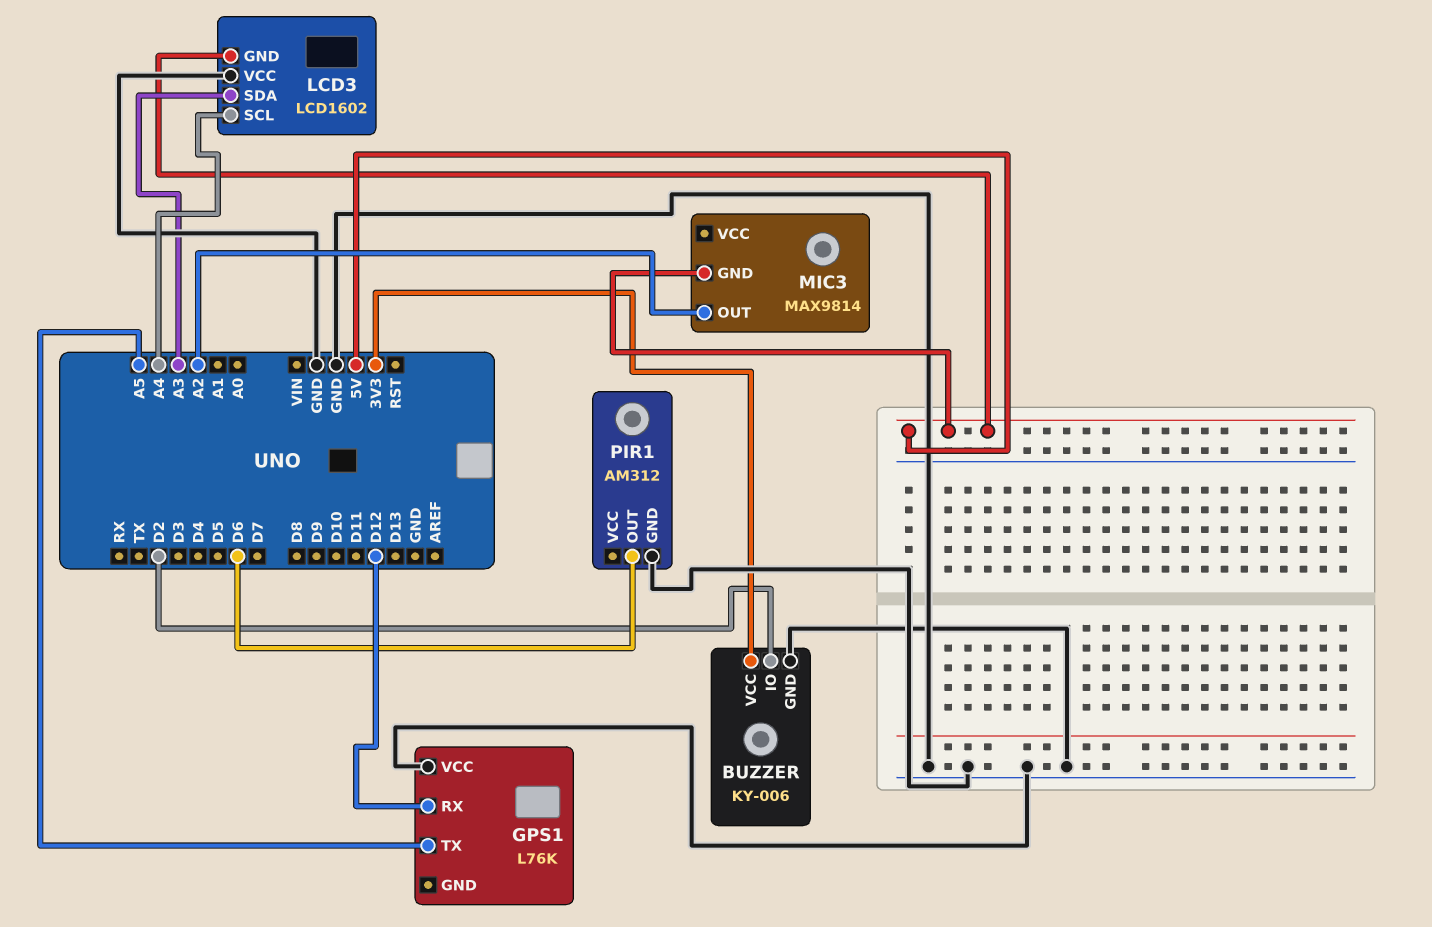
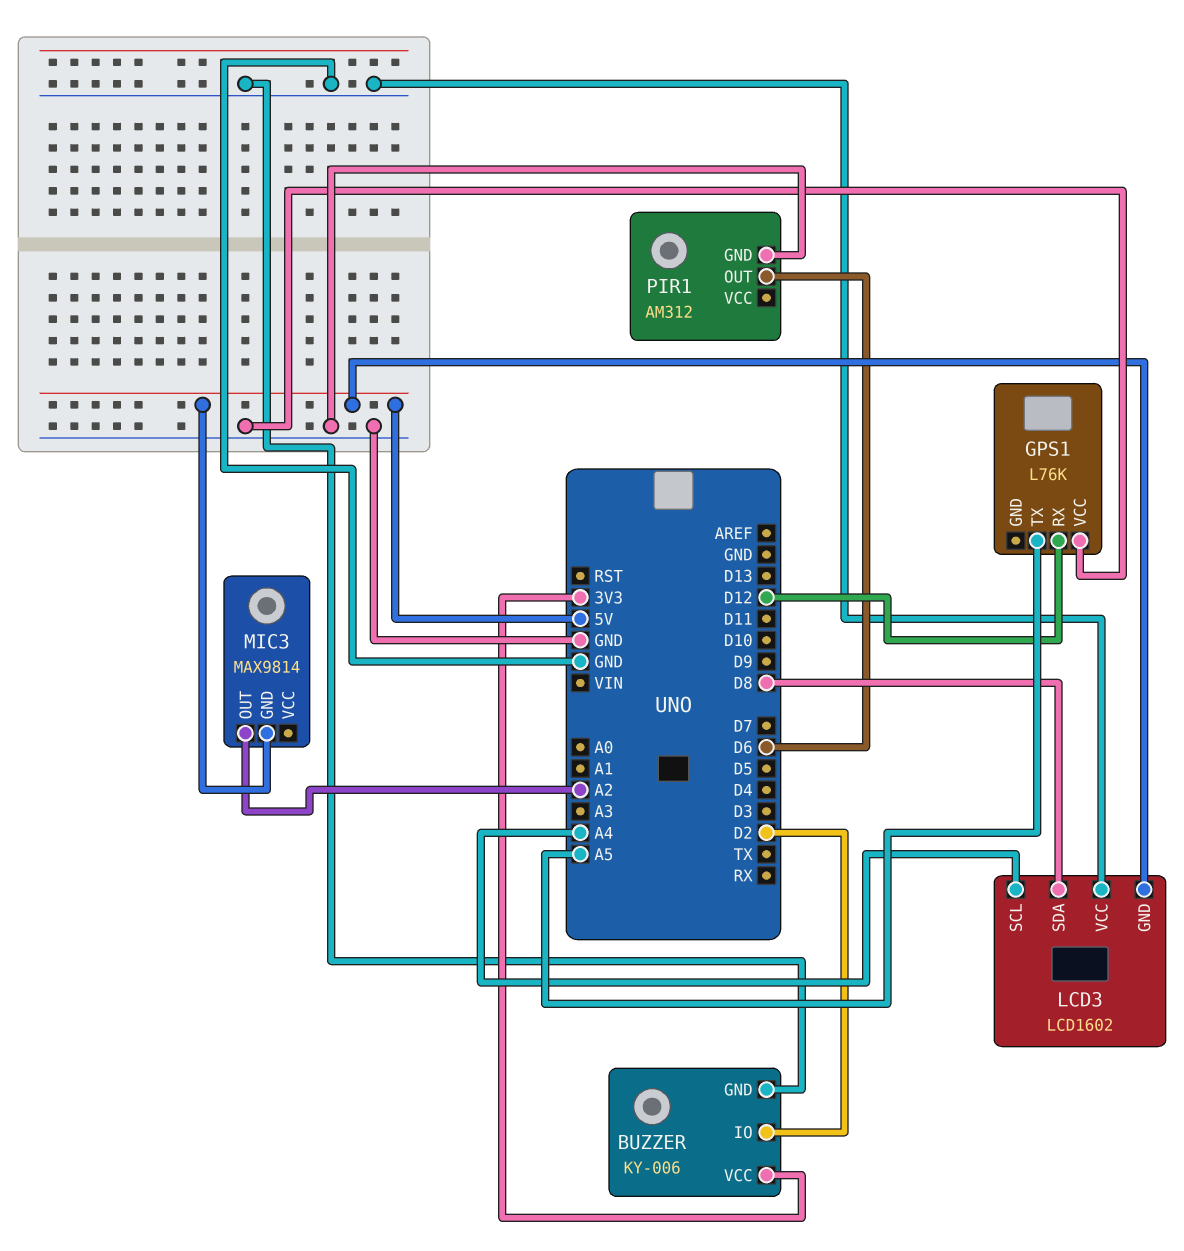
LCD3 pin SDA: A3 -> D8

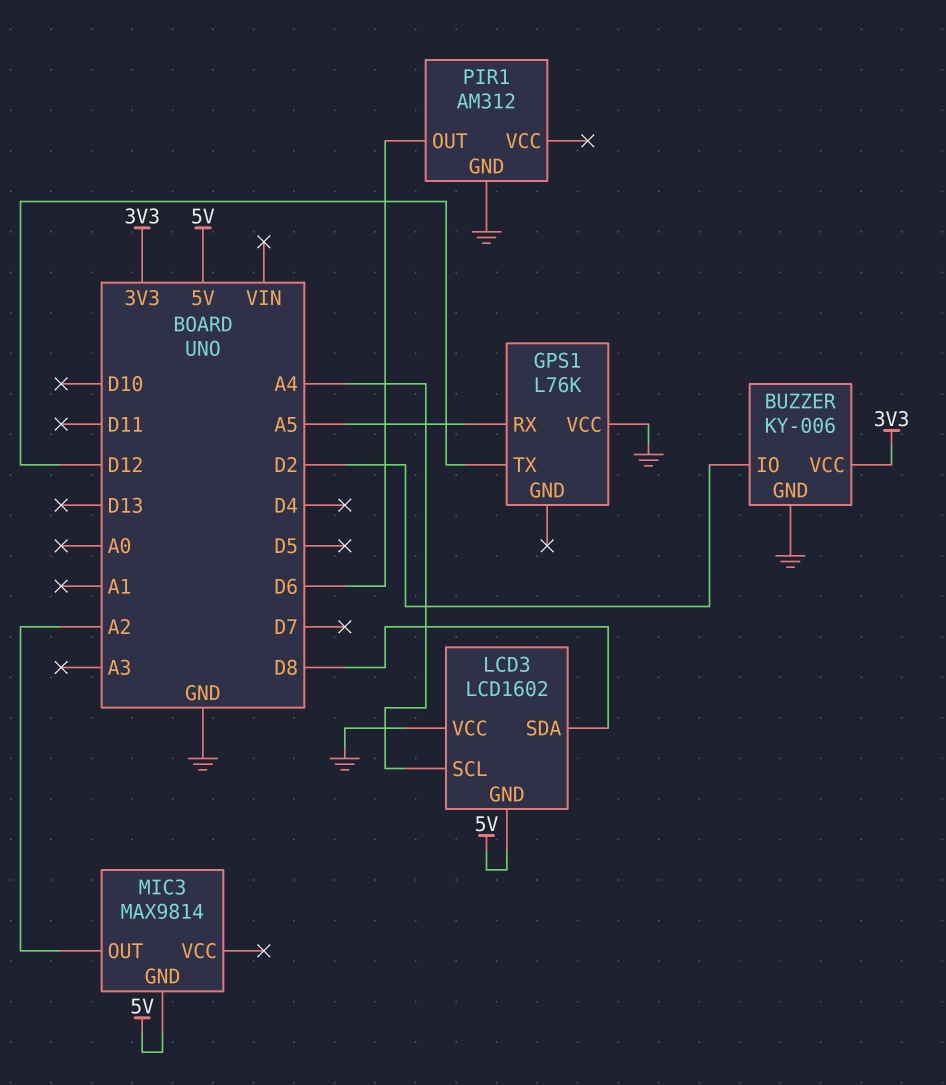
GPS1 pin RX: D12 -> A5
GPS1 pin TX: A5 -> D12

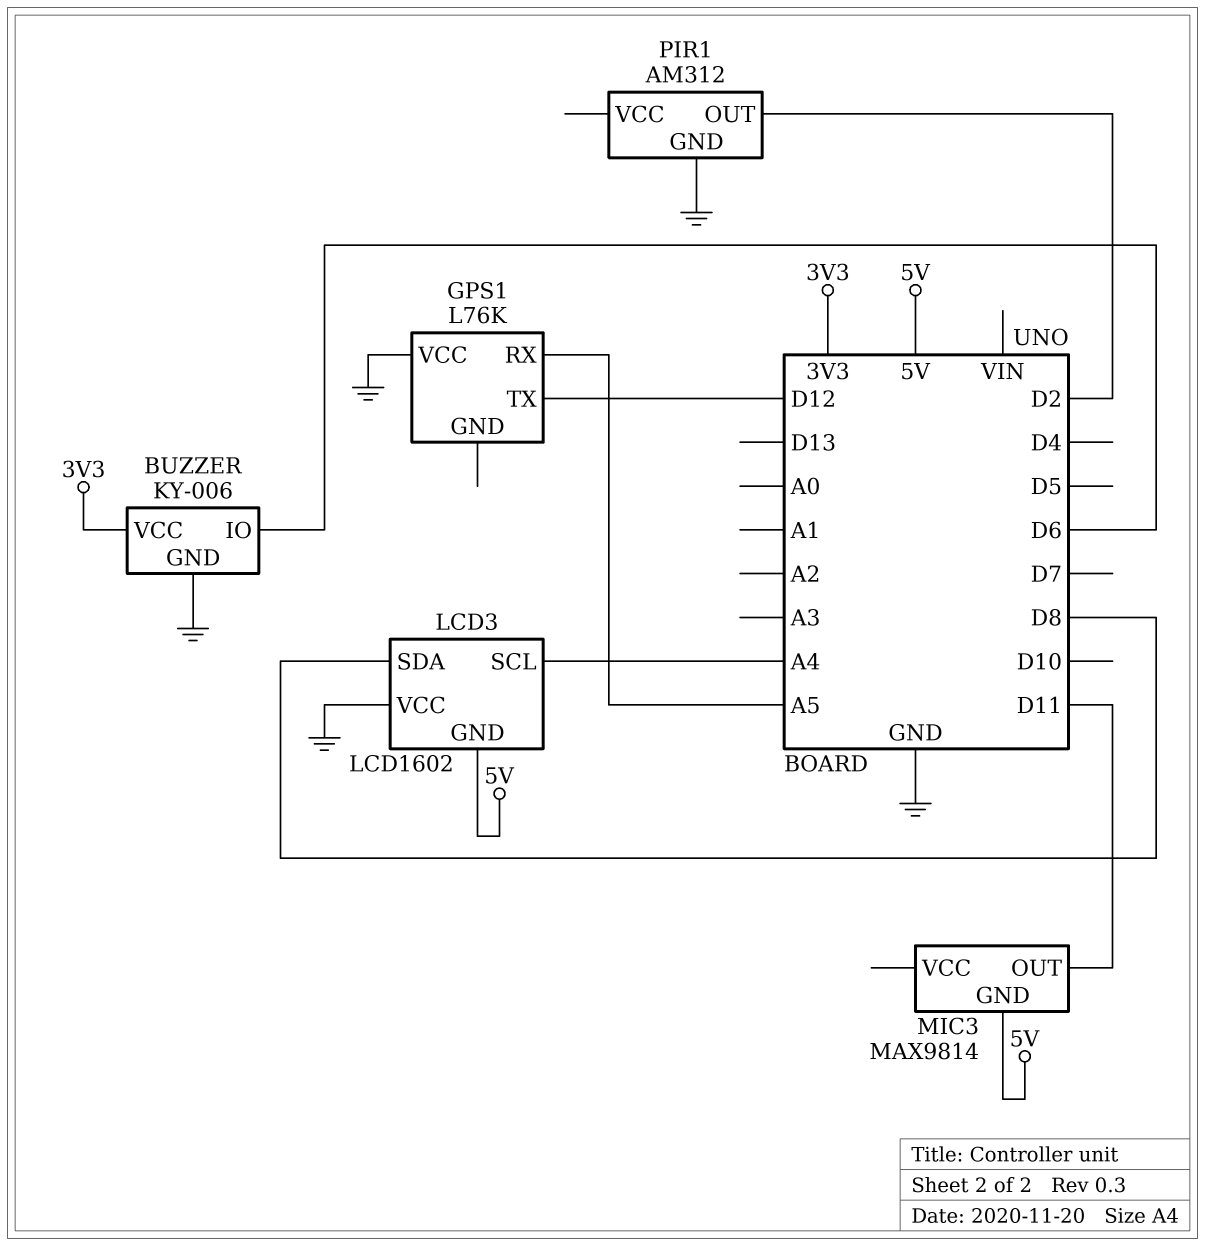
BUZZER pin IO: D2 -> D6
MIC3 pin OUT: A2 -> D11
PIR1 pin OUT: D6 -> D2

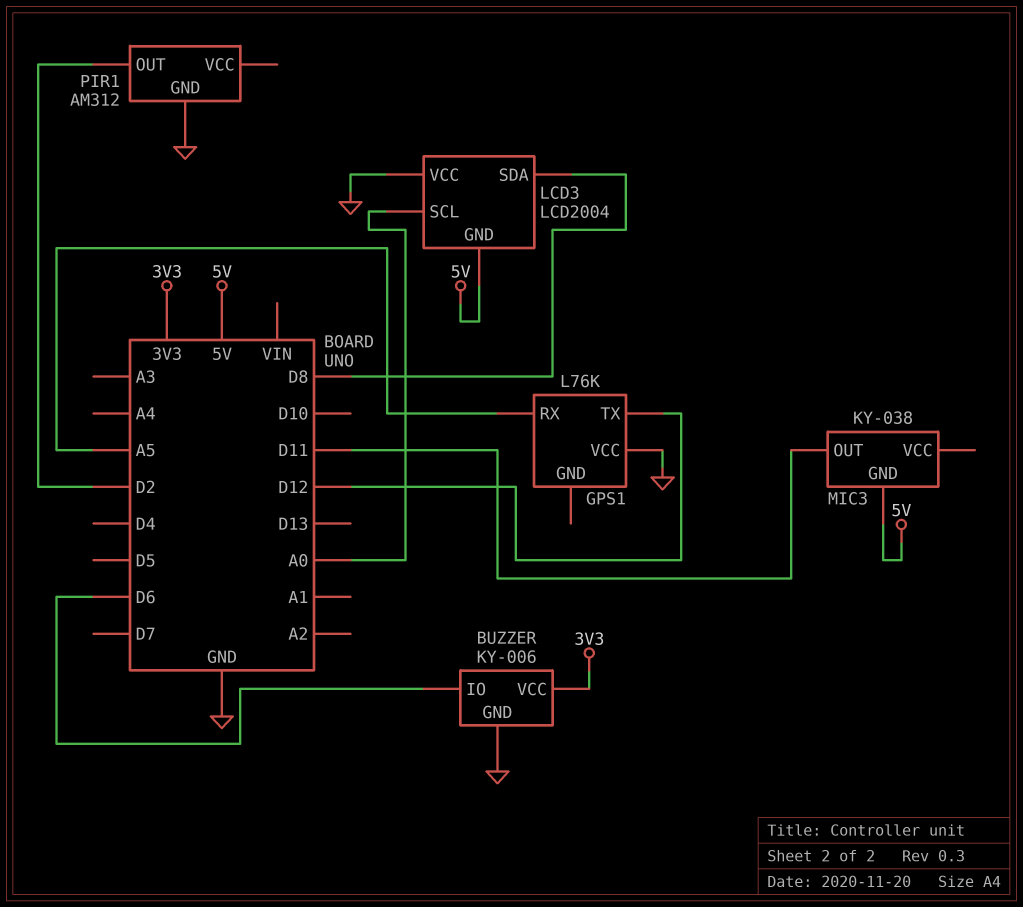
LCD3: LCD1602 -> LCD2004
LCD3 pin SCL: A4 -> A0
MIC3: MAX9814 -> KY-038

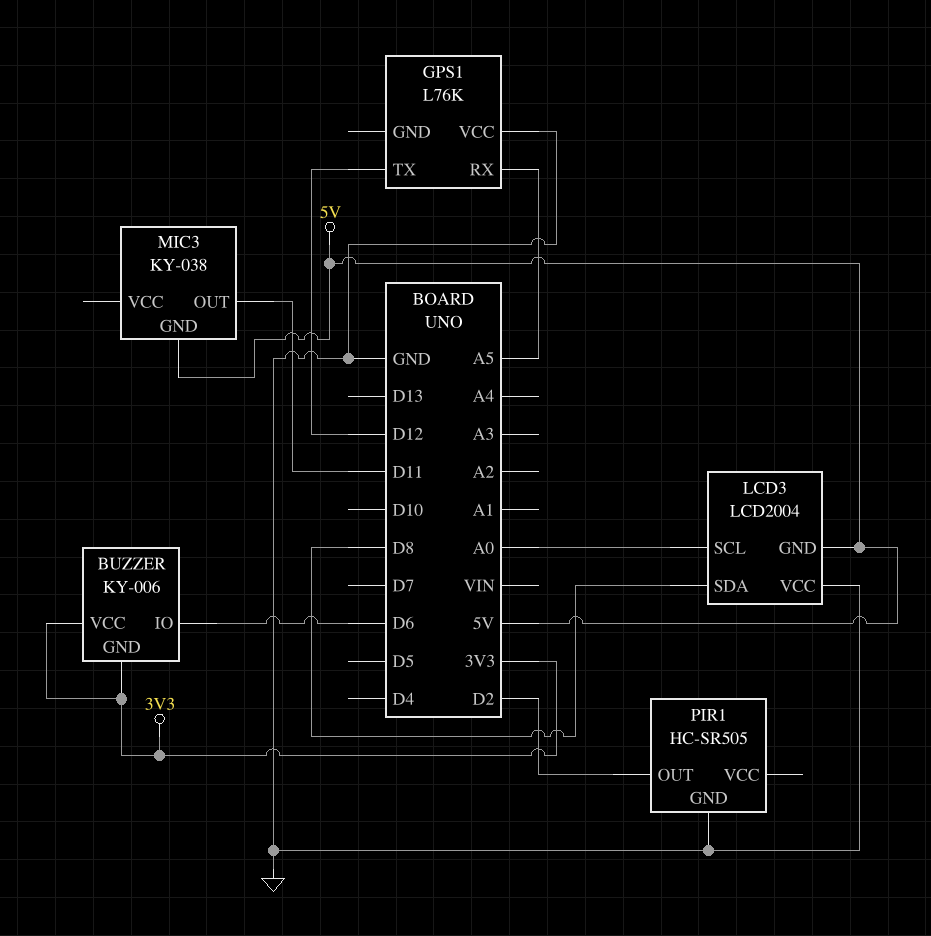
BUZZER pin GND: GND -> 3V3
PIR1: AM312 -> HC-SR505

